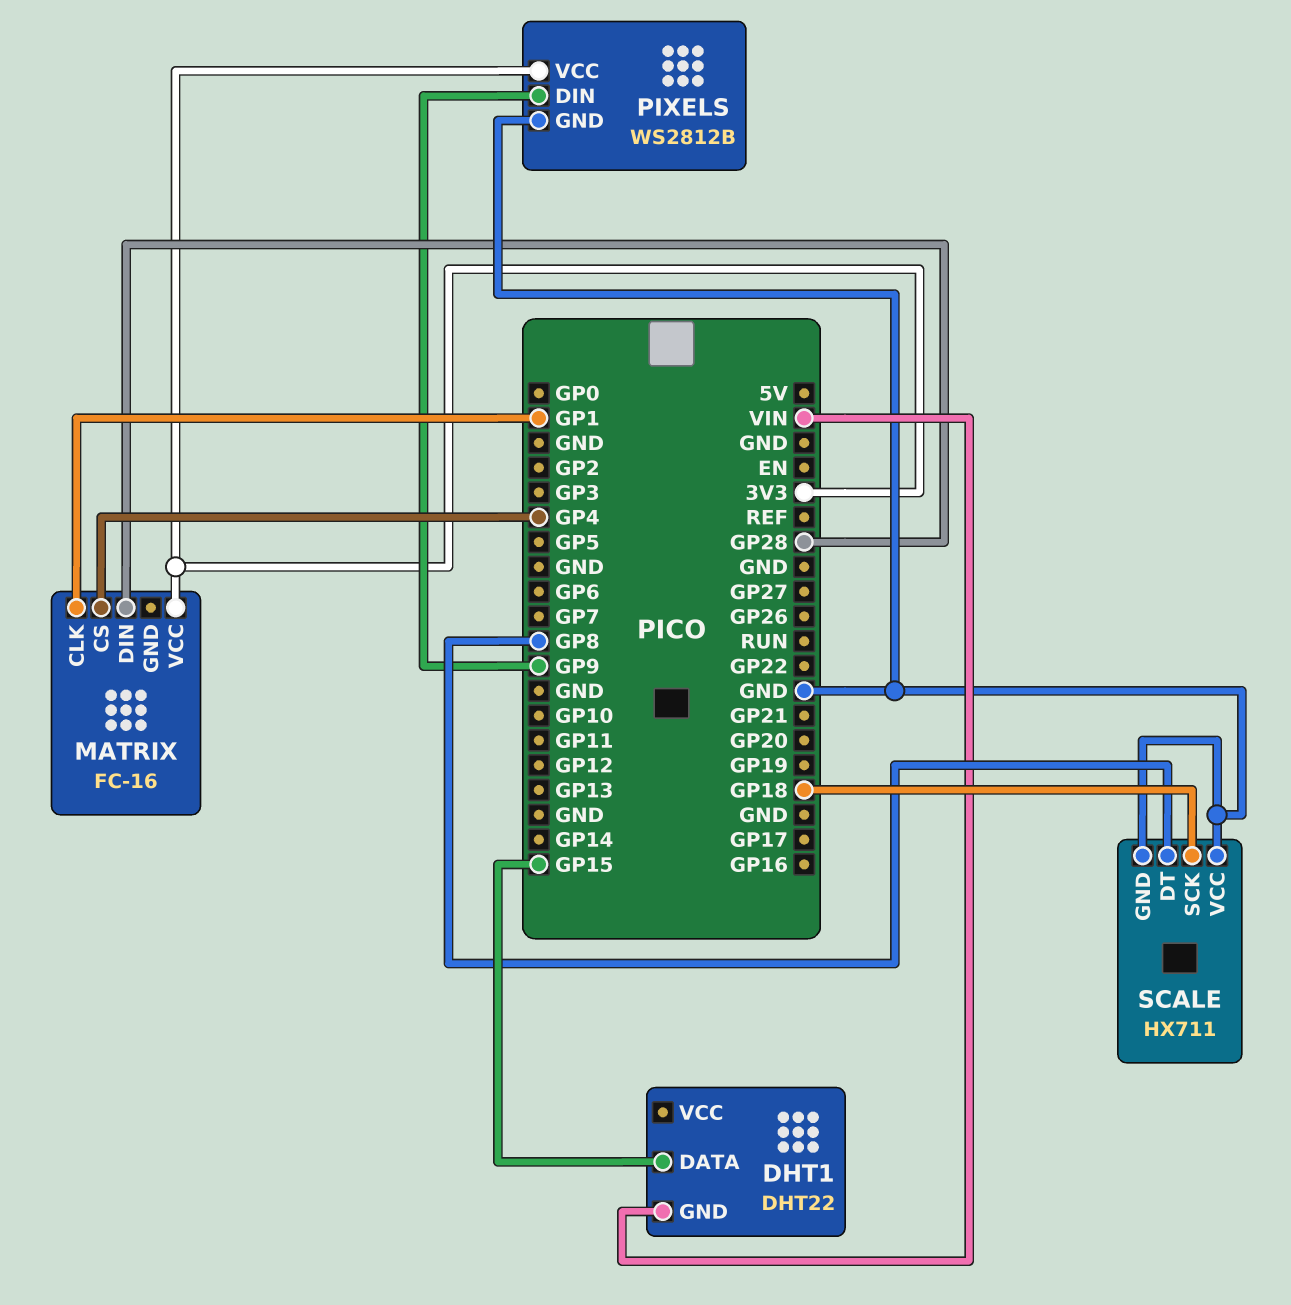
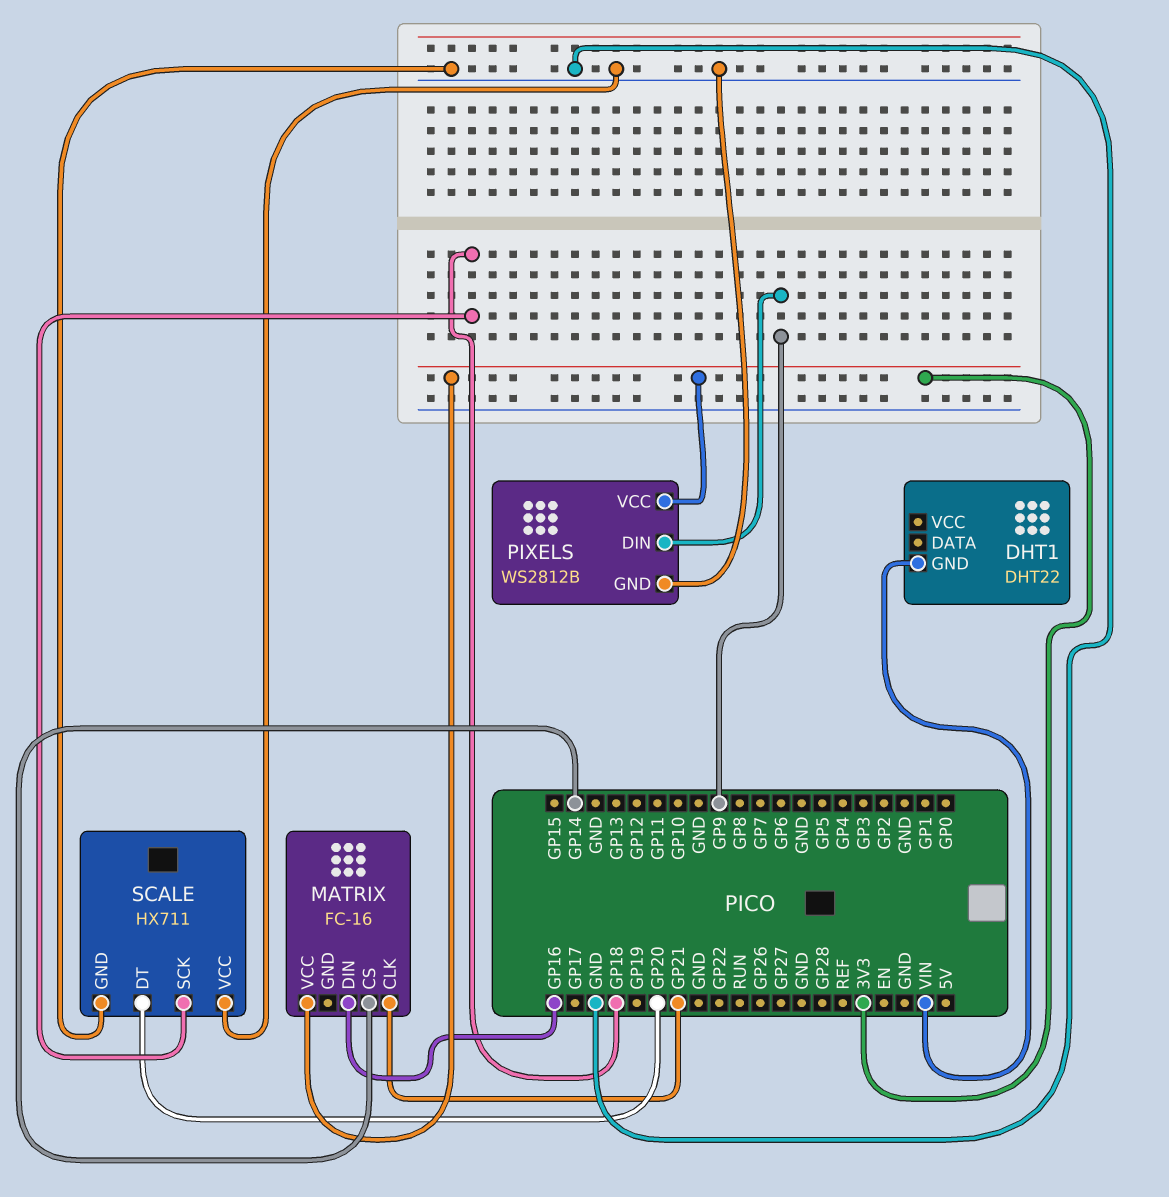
DHT1 pin DATA: GP15 -> none
MATRIX pin CLK: GP1 -> GP21
MATRIX pin CS: GP4 -> GP14
MATRIX pin DIN: GP28 -> GP16
SCALE pin DT: GP8 -> GP20

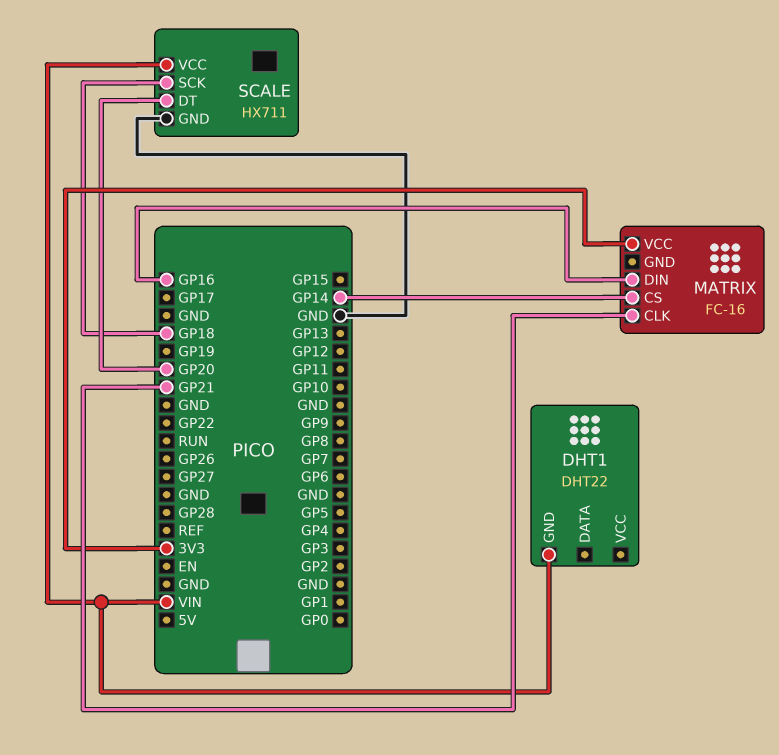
PIXELS: WS2812B -> none
PIXELS pin DIN: GP9 -> none
PIXELS pin GND: GND -> none
PIXELS pin VCC: 3V3 -> none
SCALE pin VCC: GND -> VIN

